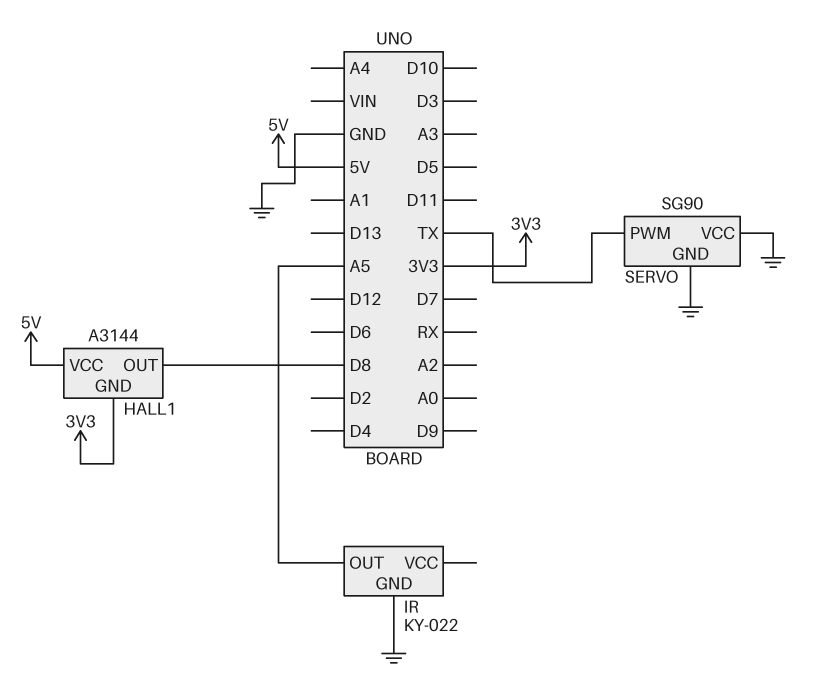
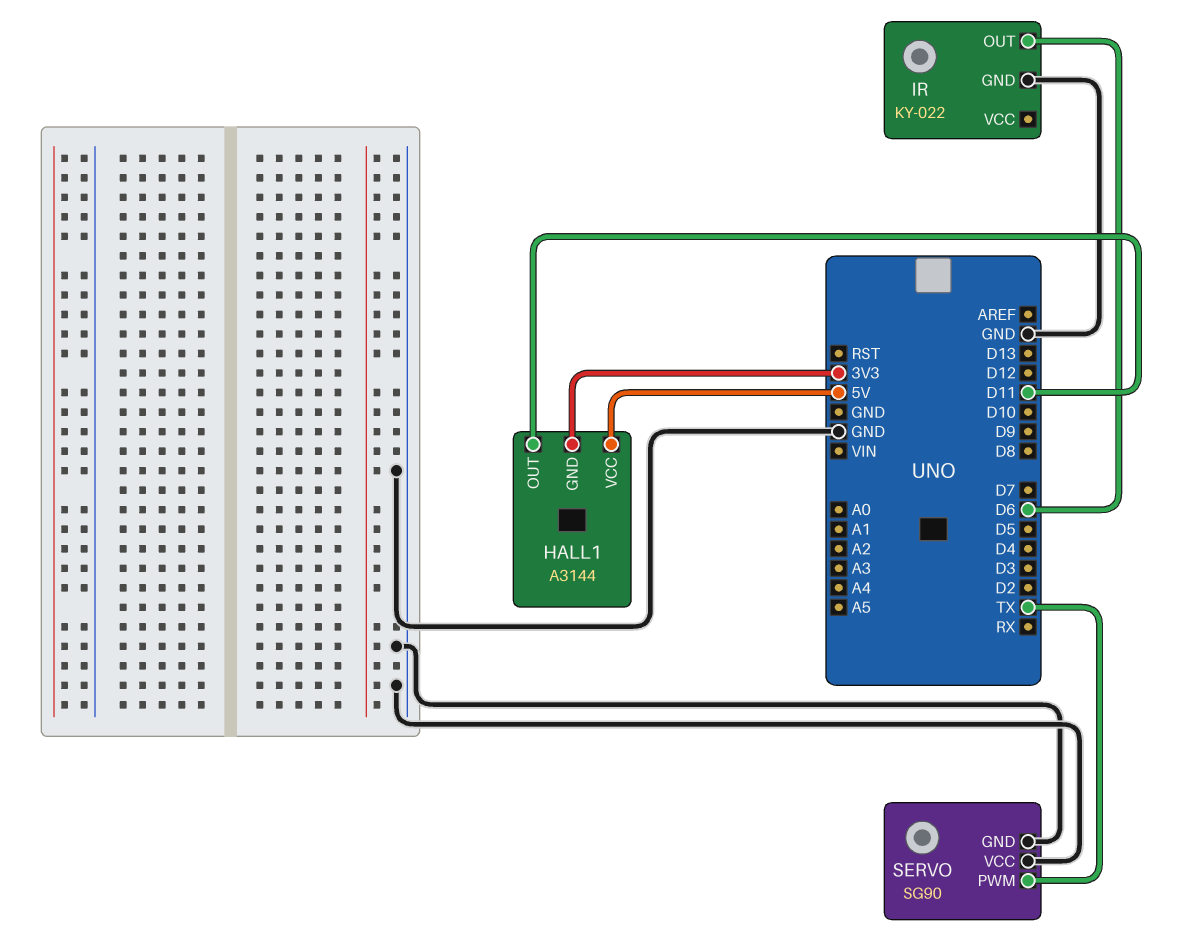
HALL1 pin OUT: D8 -> D11
IR pin OUT: A5 -> D6

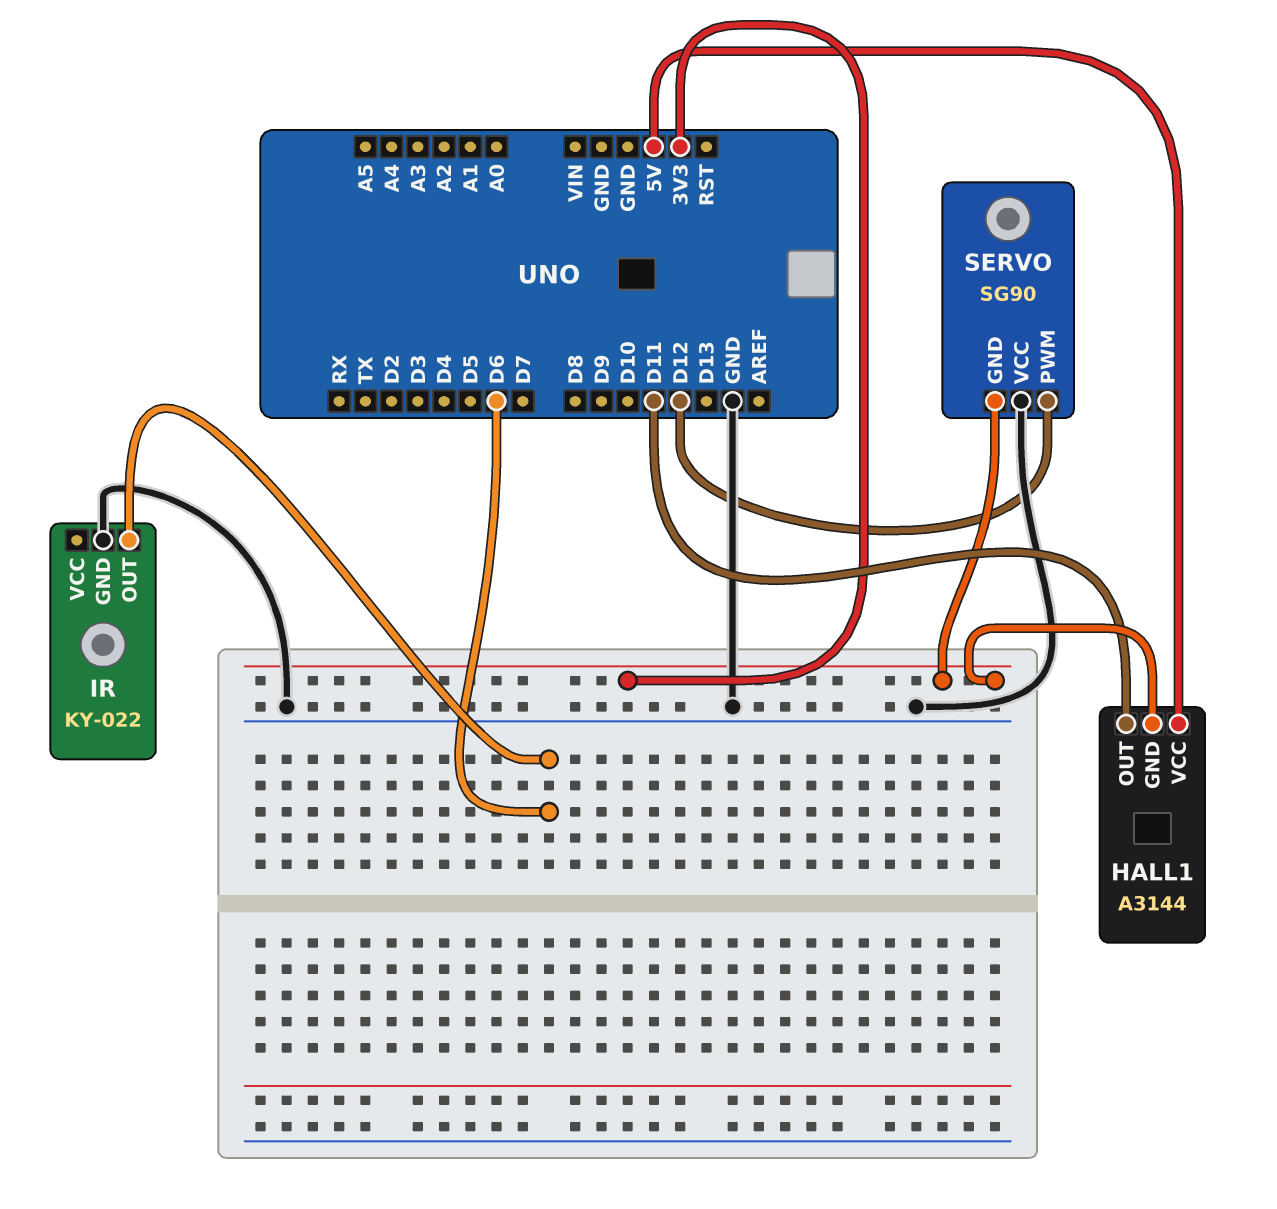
SERVO pin GND: GND -> 3V3
SERVO pin PWM: TX -> D12

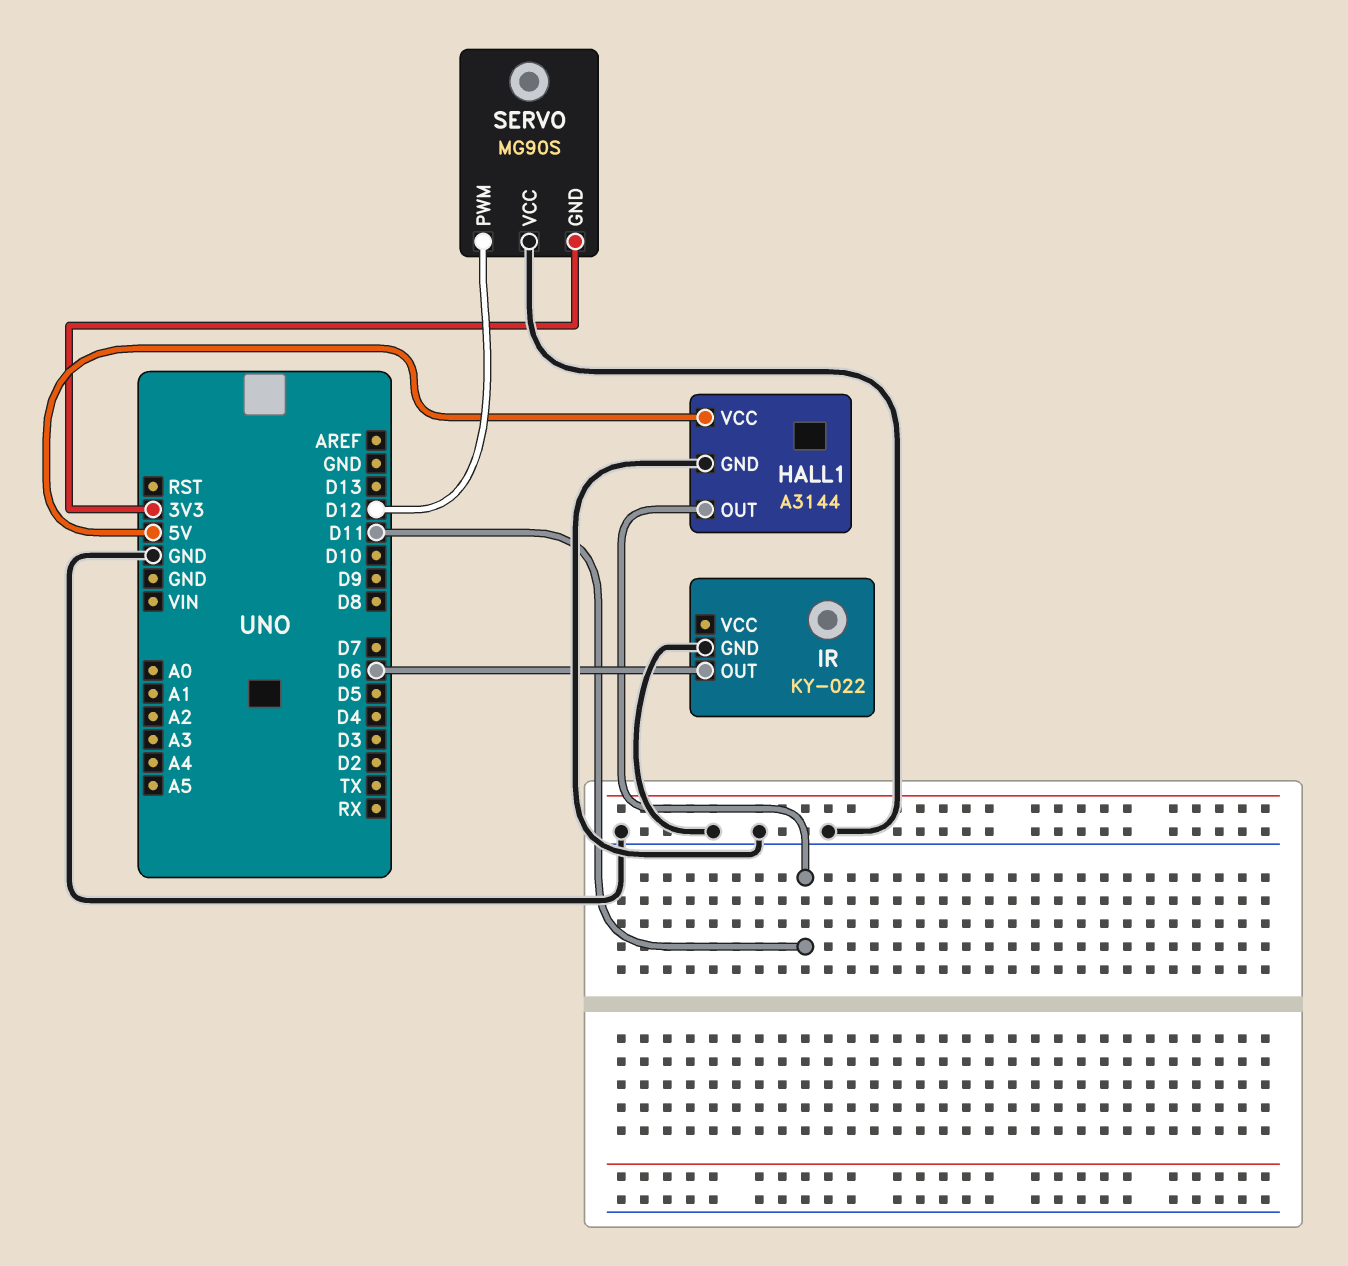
HALL1 pin GND: 3V3 -> GND
SERVO: SG90 -> MG90S

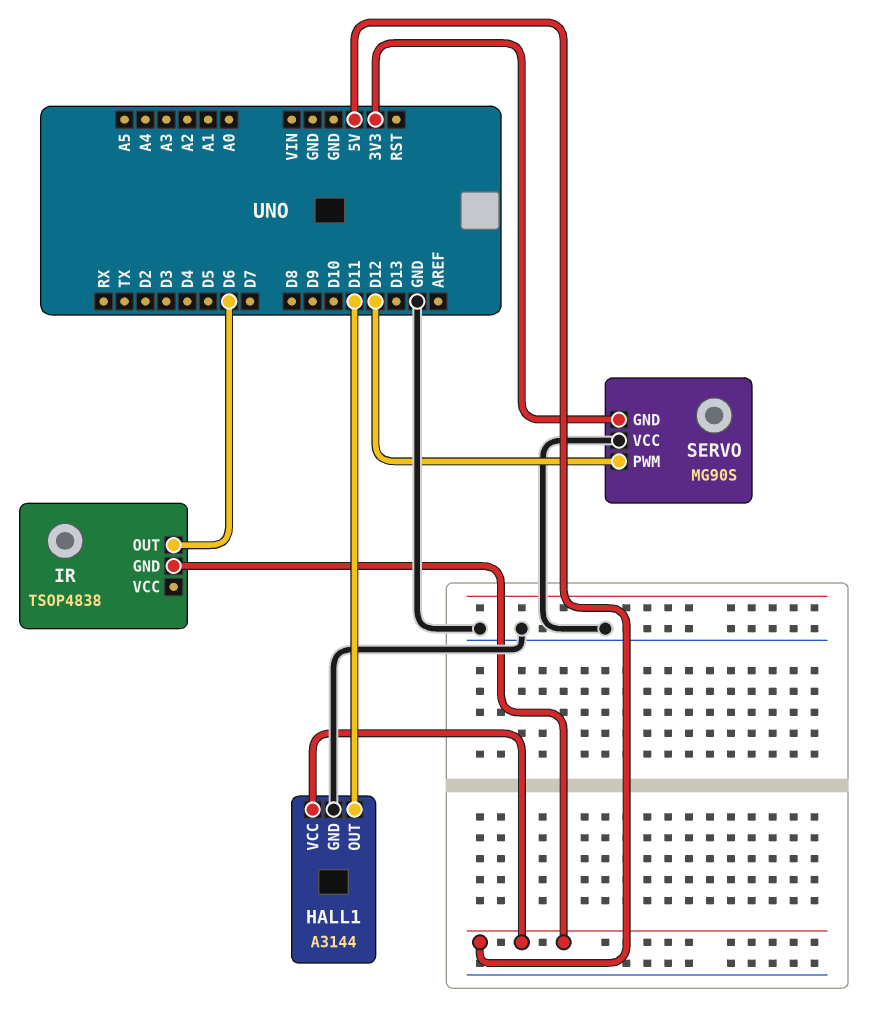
IR: KY-022 -> TSOP4838
IR pin GND: GND -> 5V

